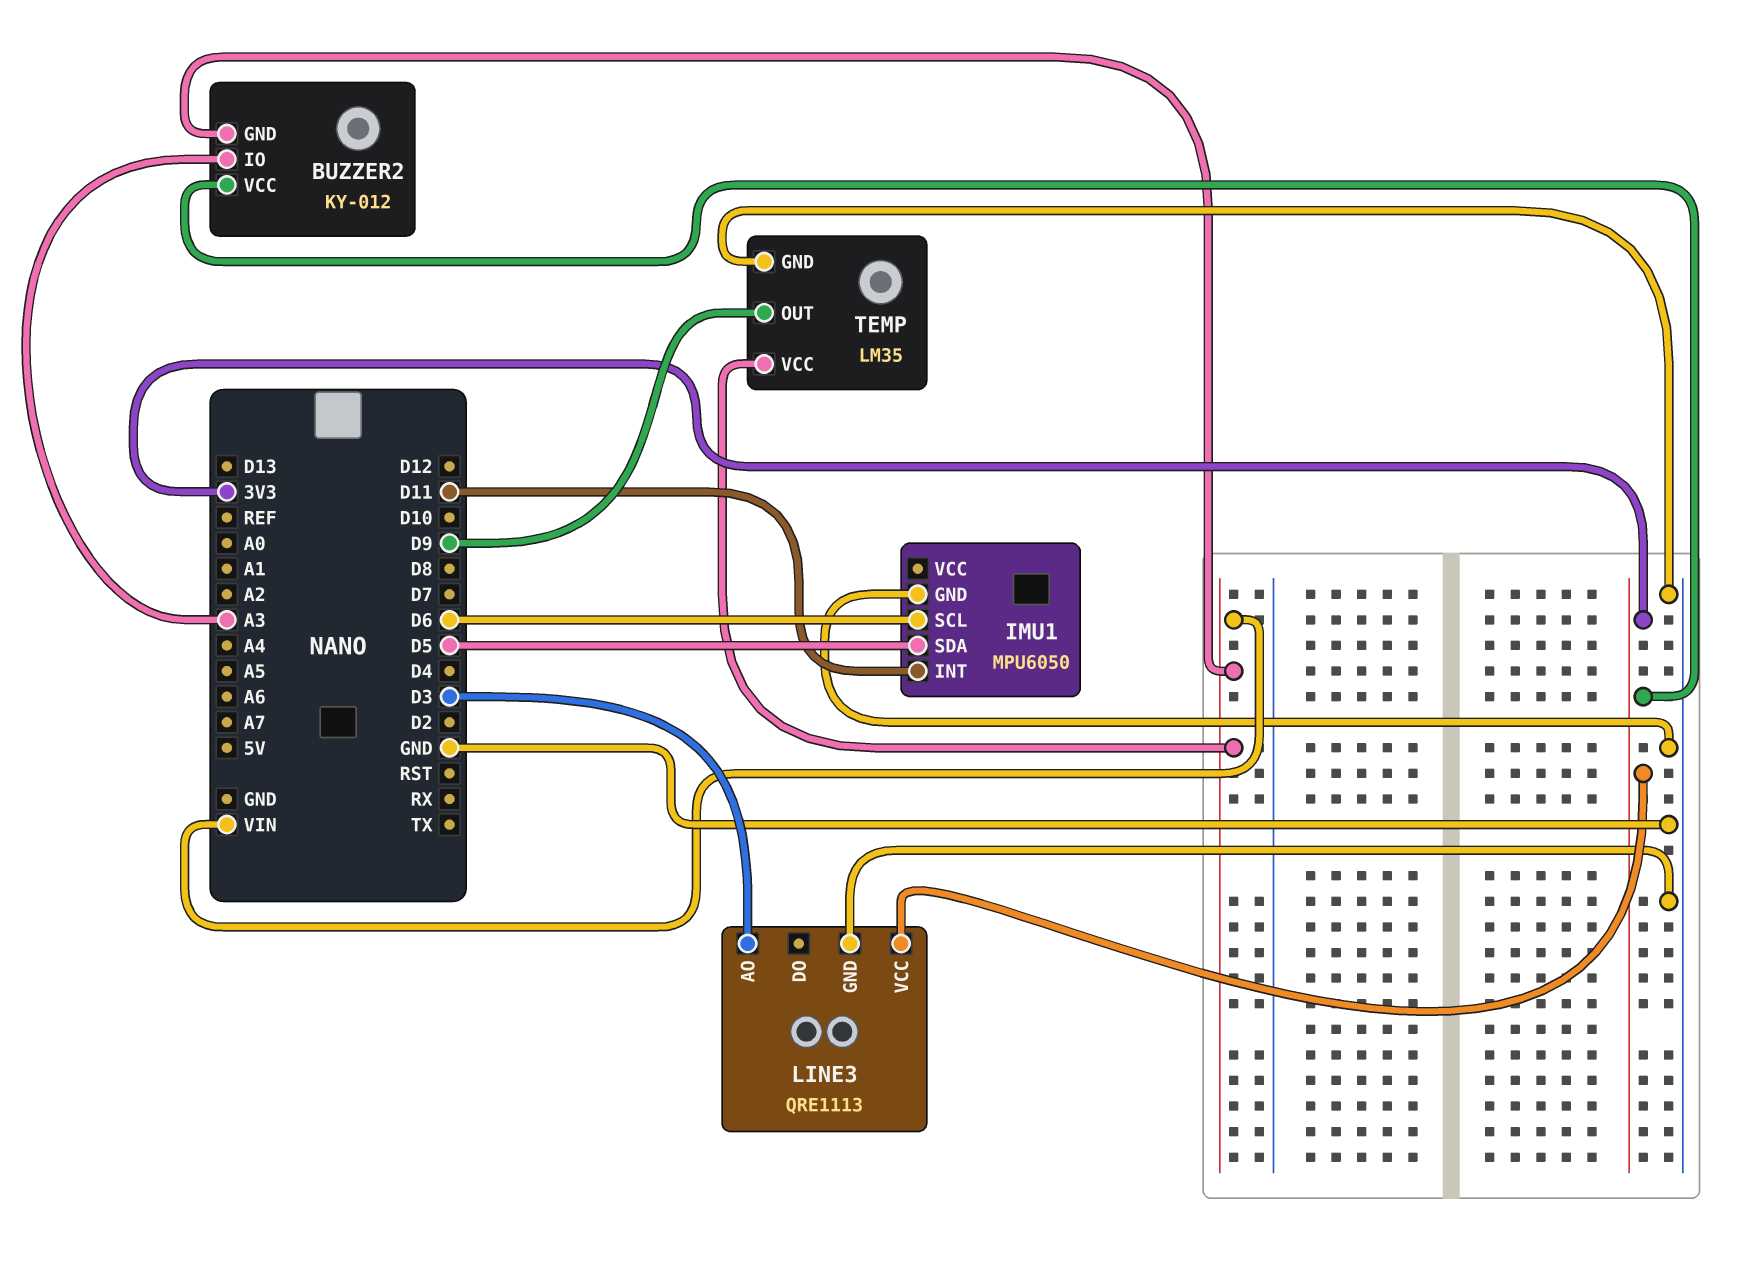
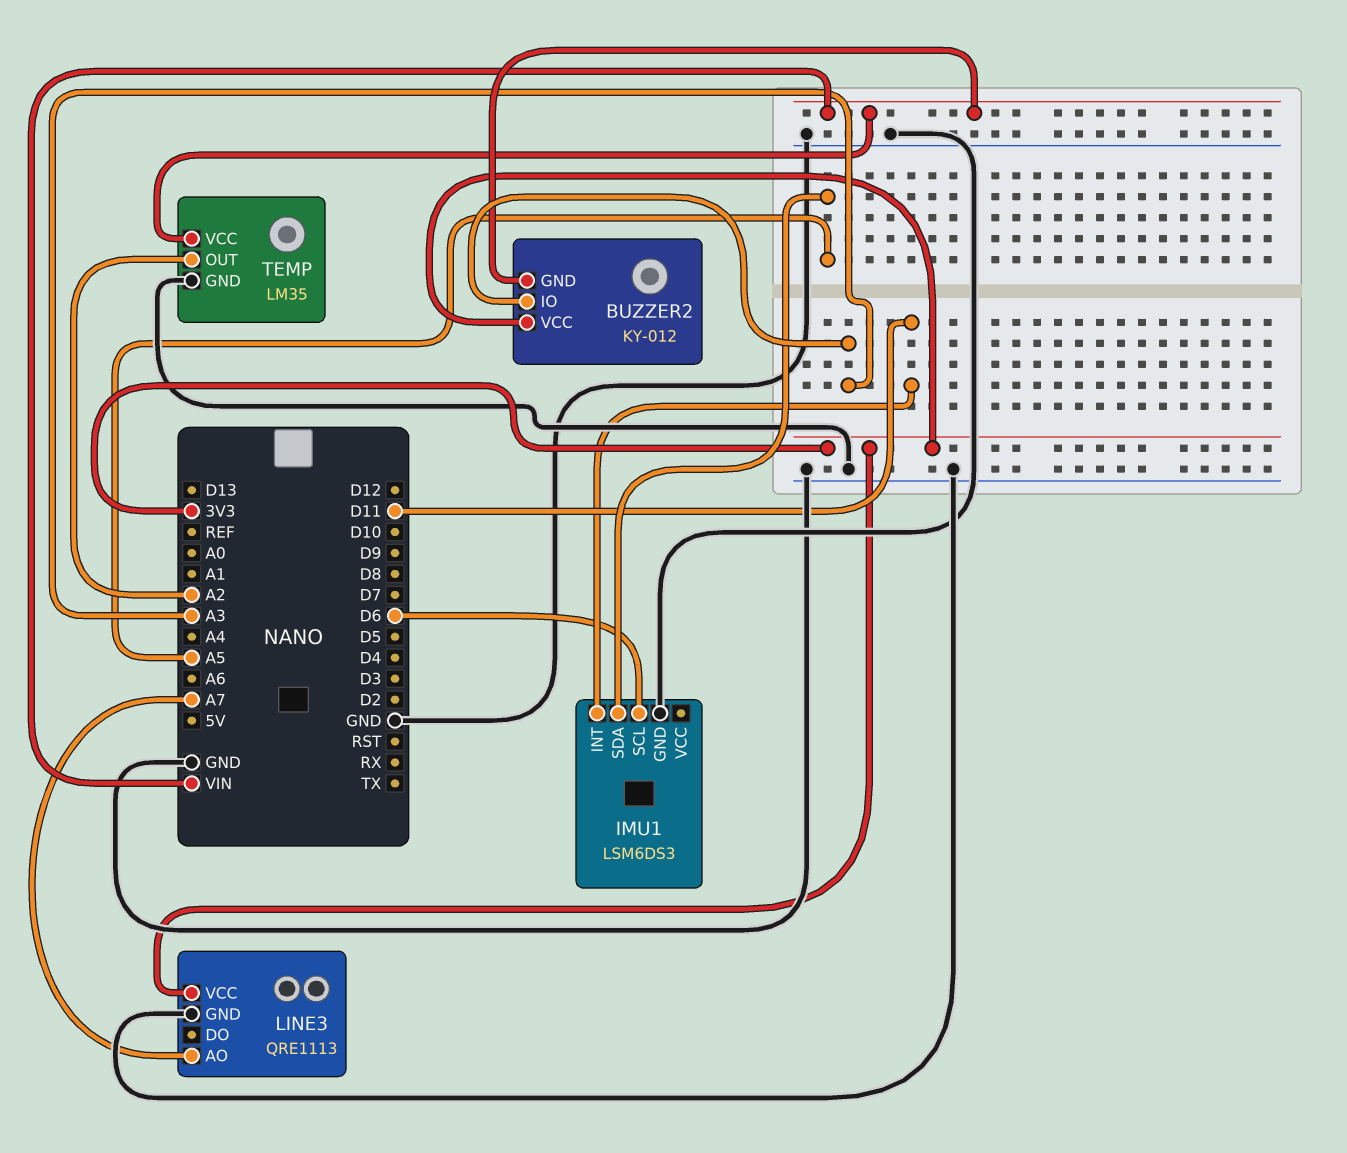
IMU1: MPU6050 -> LSM6DS3
IMU1 pin SDA: D5 -> A5
LINE3 pin AO: D3 -> A7
TEMP pin OUT: D9 -> A2

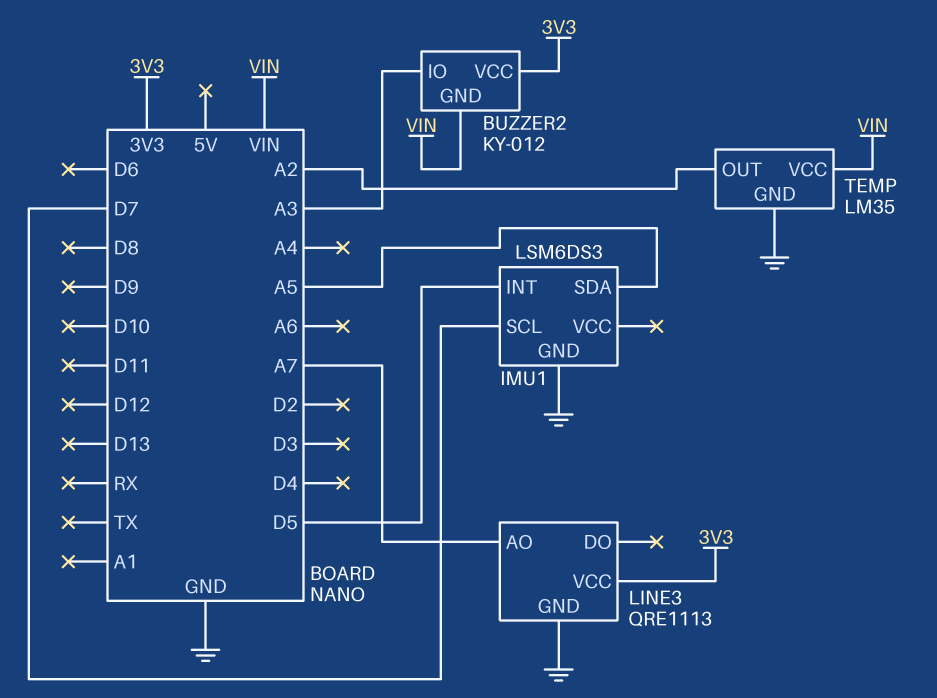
IMU1 pin INT: D11 -> D5
IMU1 pin SCL: D6 -> D7

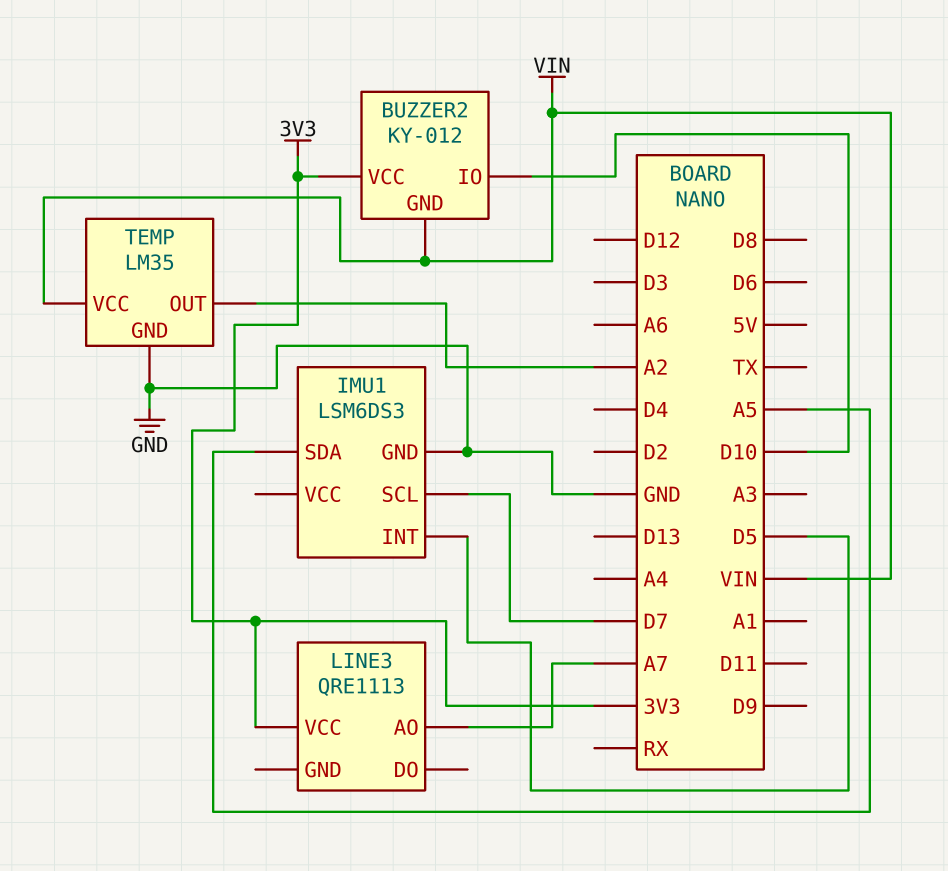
BUZZER2 pin IO: A3 -> D10
LINE3 pin GND: GND -> none

